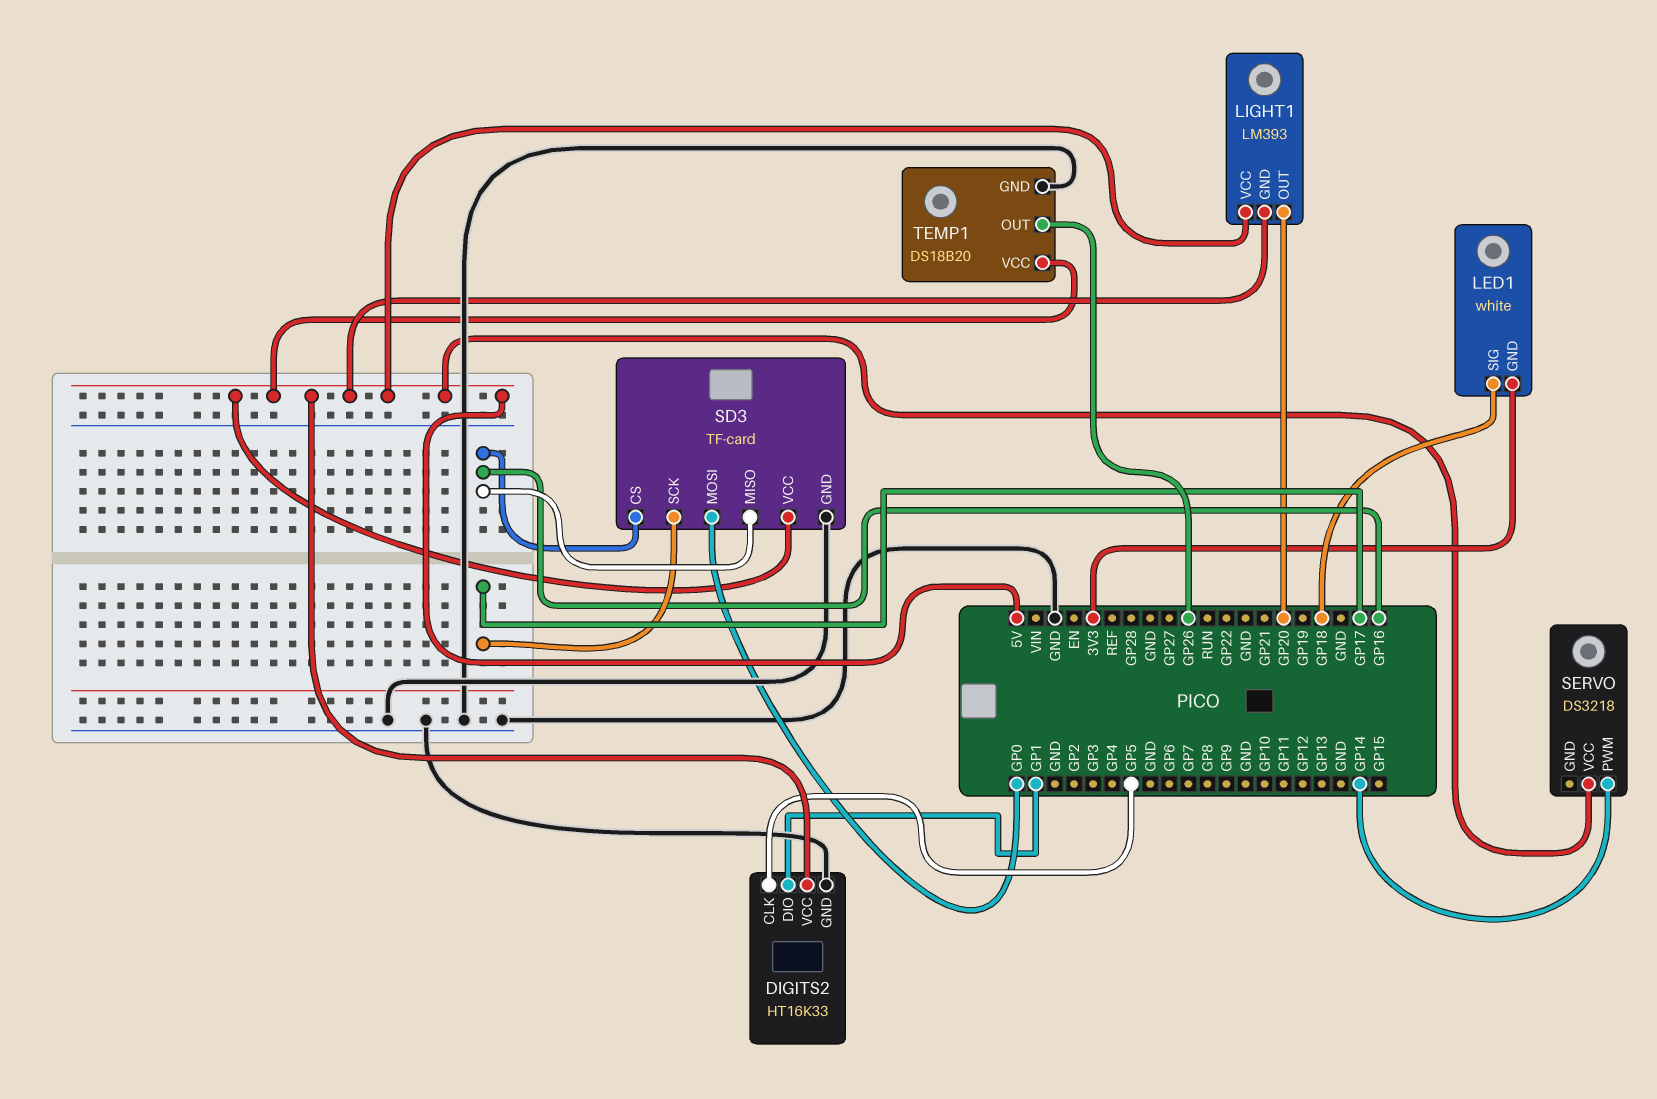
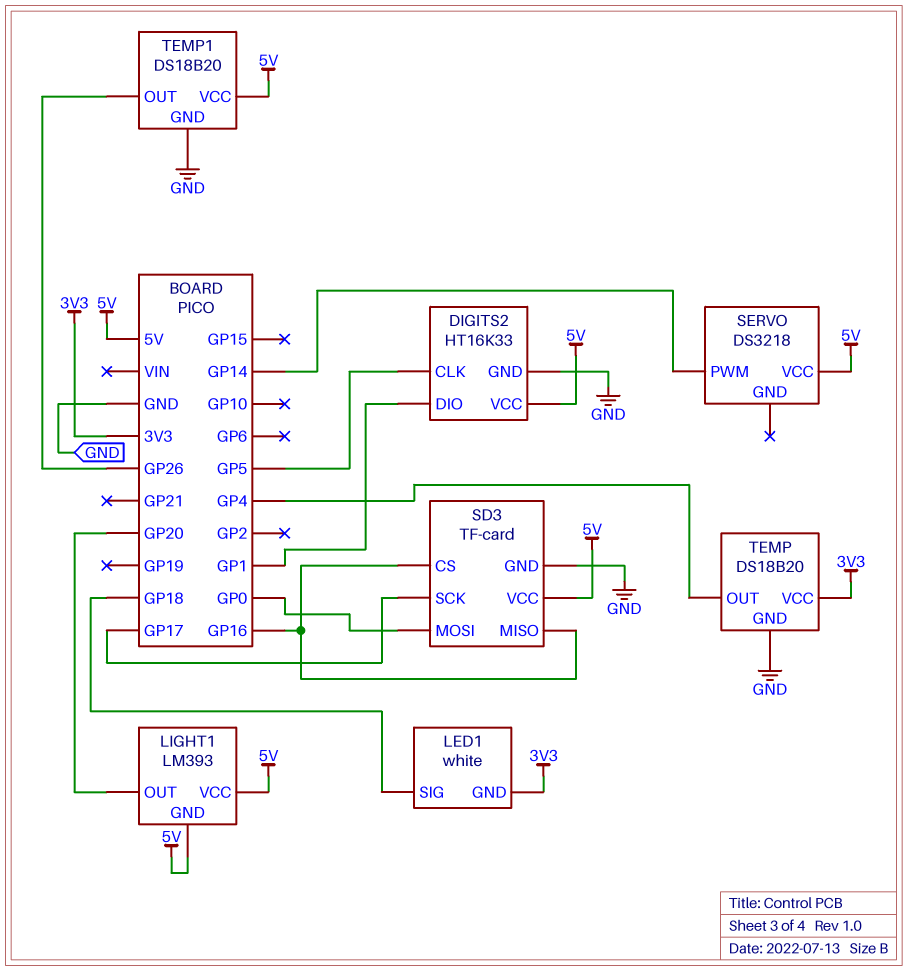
TEMP: none -> DS18B20
TEMP pin GND: none -> GND
TEMP pin OUT: none -> GP4
TEMP pin VCC: none -> 3V3

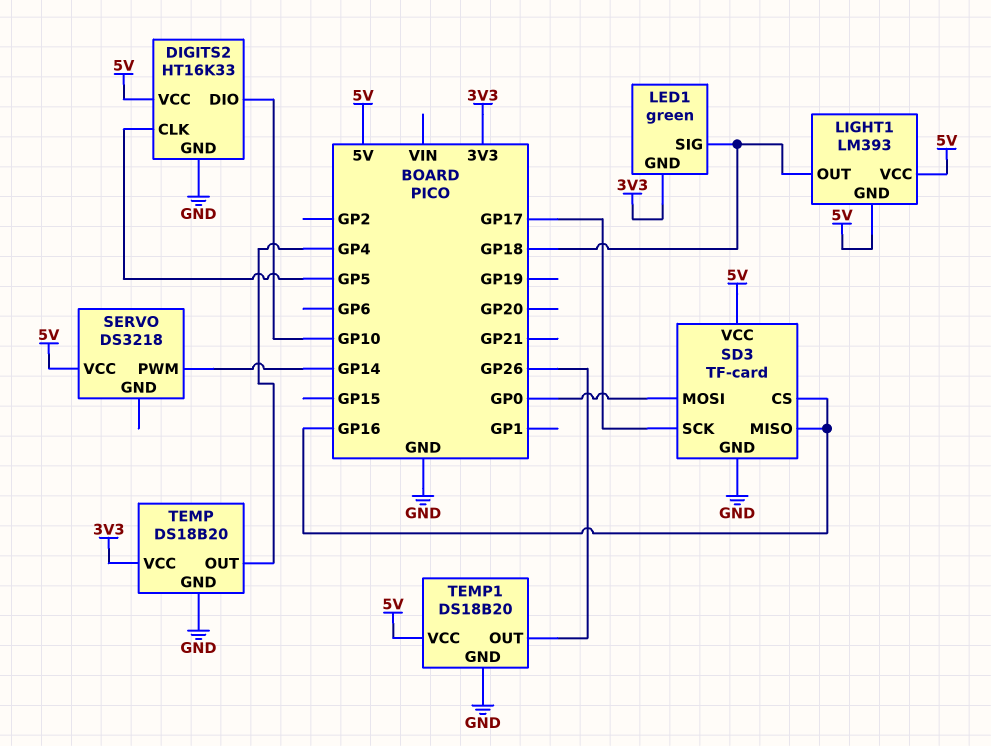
DIGITS2 pin DIO: GP1 -> GP10
LED1: white -> green
LIGHT1 pin OUT: GP20 -> GP18

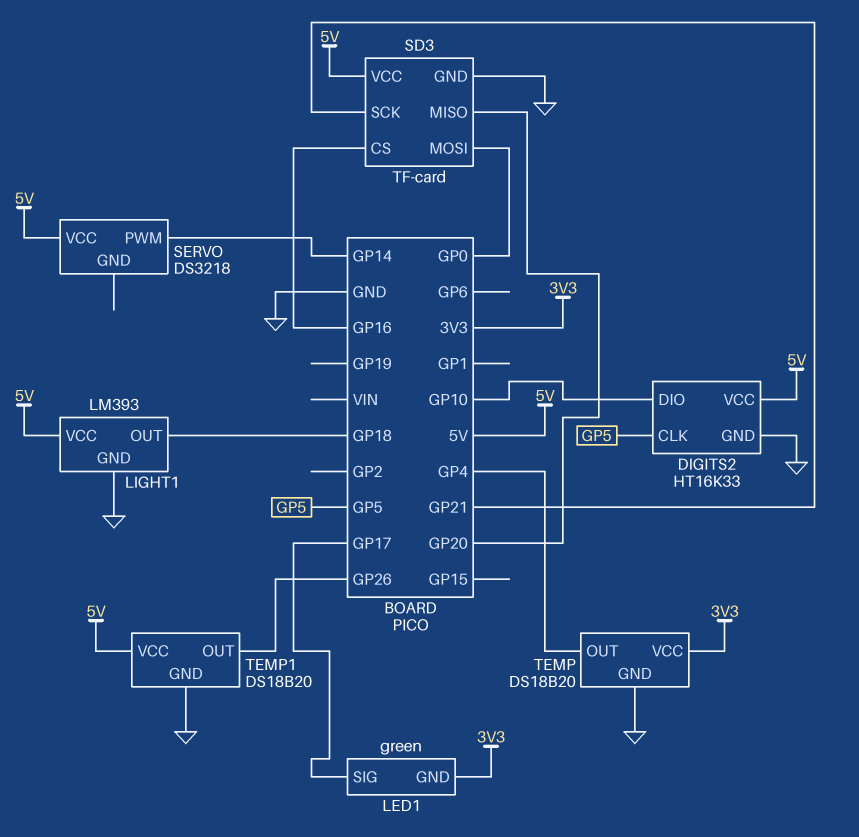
LED1 pin SIG: GP18 -> GP17
LIGHT1 pin GND: 5V -> GND
SD3 pin MISO: GP16 -> GP20
SD3 pin SCK: GP17 -> GP21

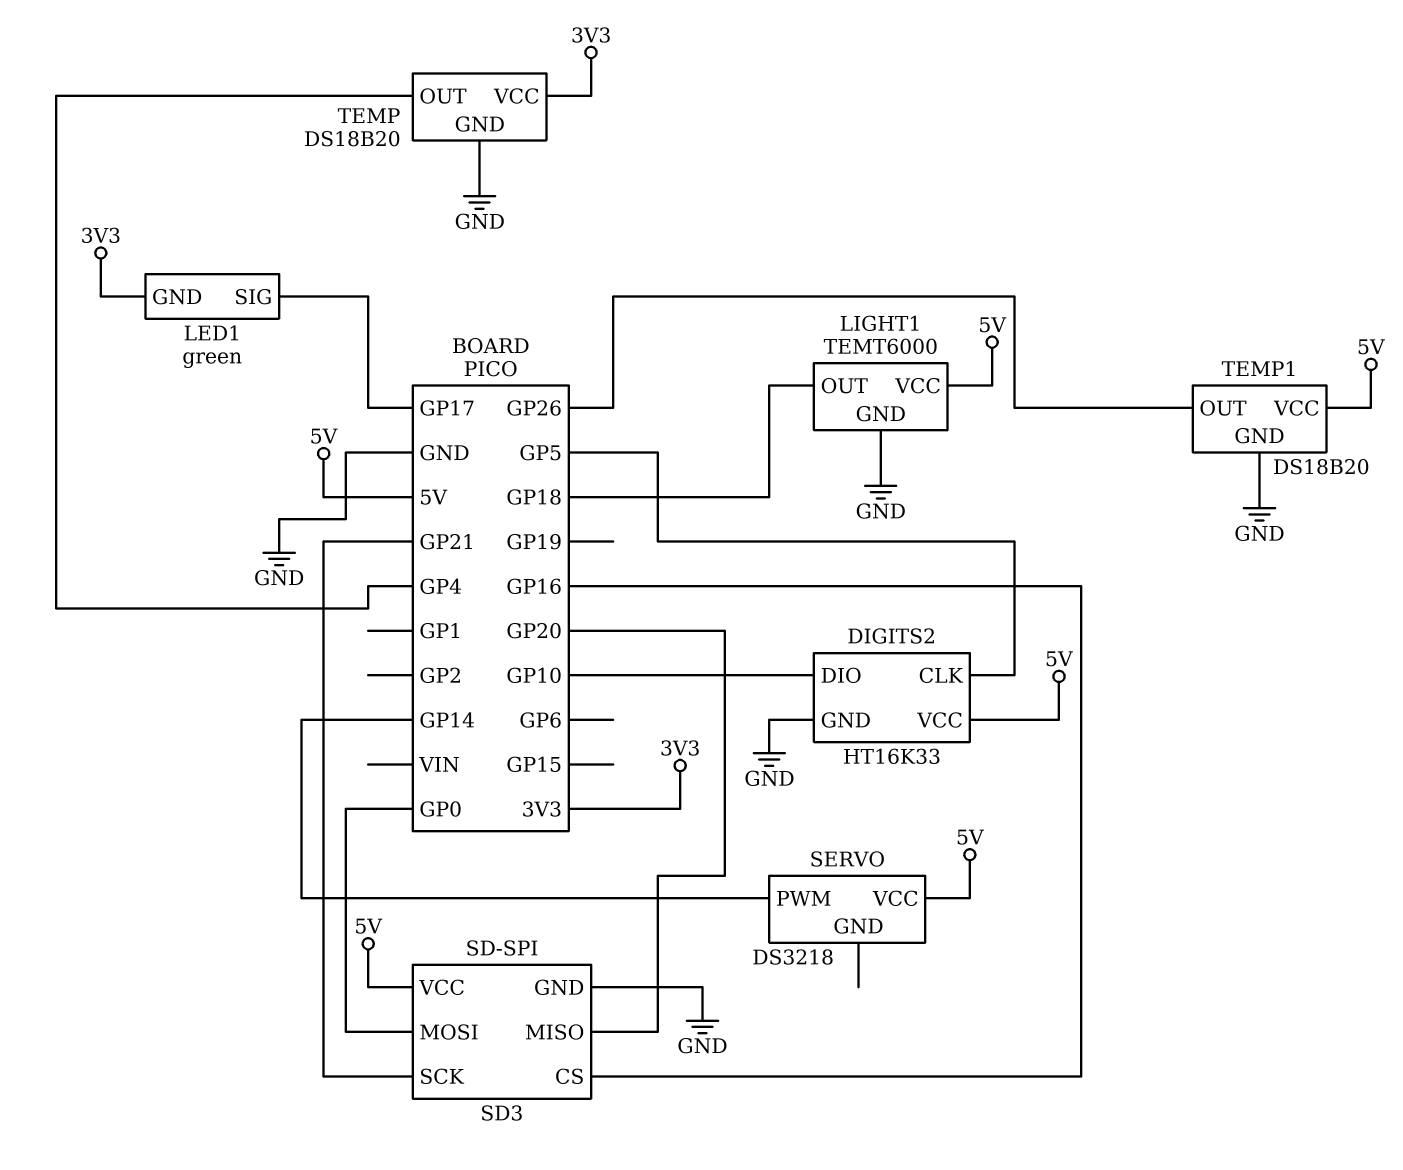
LIGHT1: LM393 -> TEMT6000
SD3: TF-card -> SD-SPI

